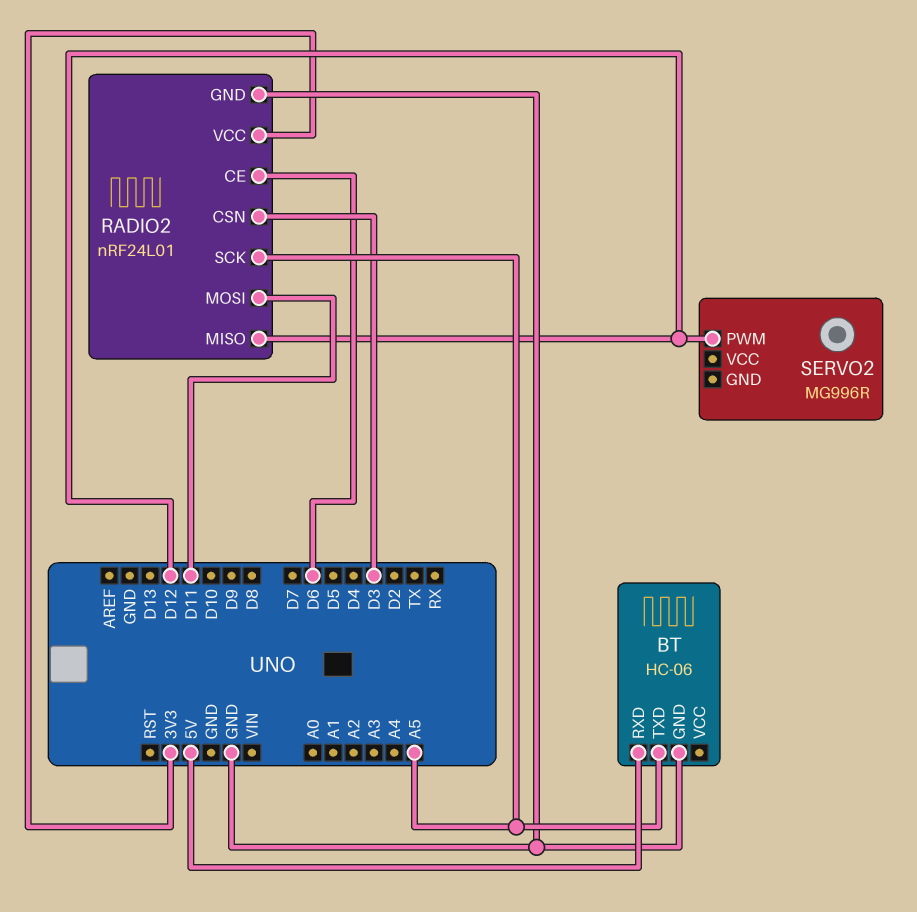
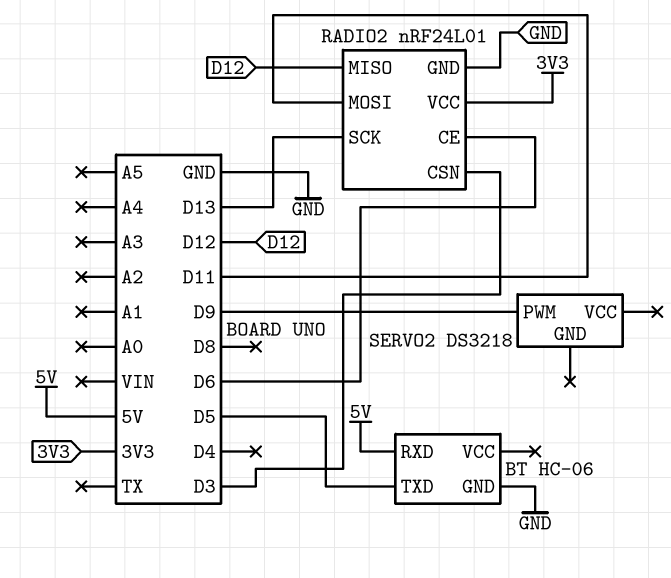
BT pin TXD: A5 -> D5
RADIO2 pin SCK: A5 -> D13
SERVO2: MG996R -> DS3218
SERVO2 pin PWM: D12 -> D9

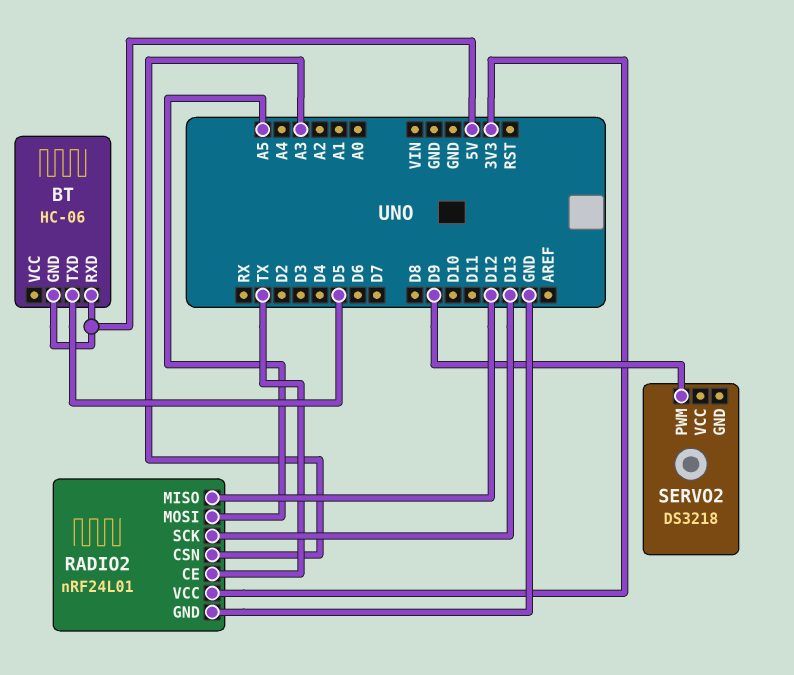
BT pin GND: GND -> 5V
RADIO2 pin CE: D6 -> TX
RADIO2 pin CSN: D3 -> A3
RADIO2 pin MOSI: D11 -> A5

